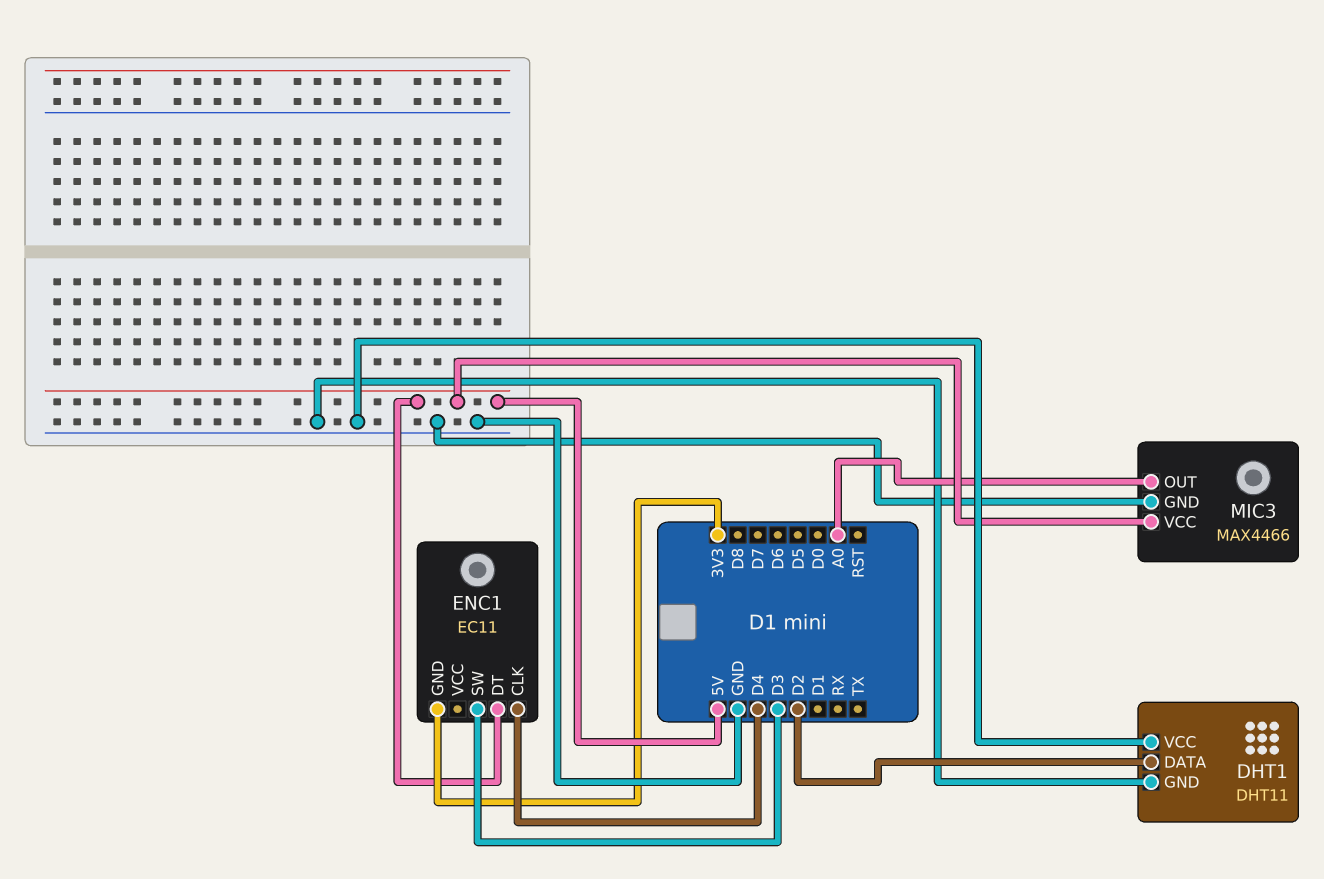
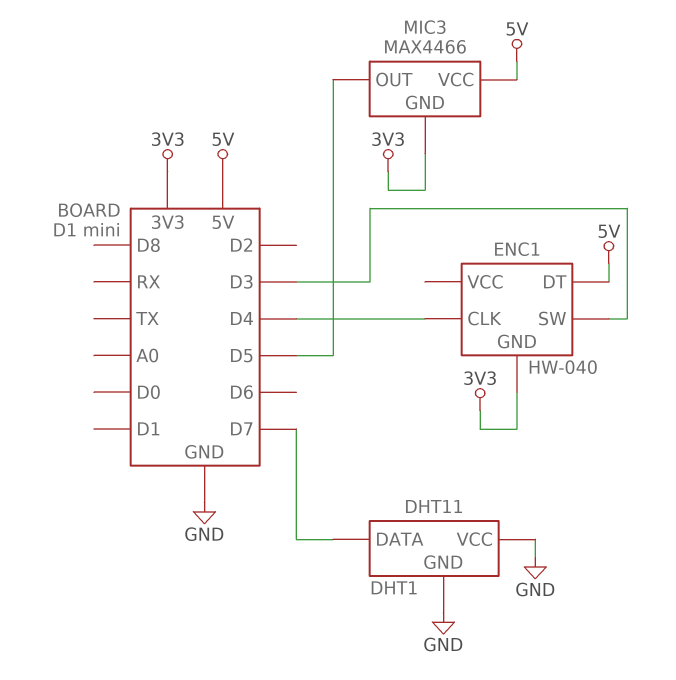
DHT1 pin DATA: D2 -> D7
ENC1: EC11 -> HW-040
MIC3 pin GND: GND -> 3V3
MIC3 pin OUT: A0 -> D5

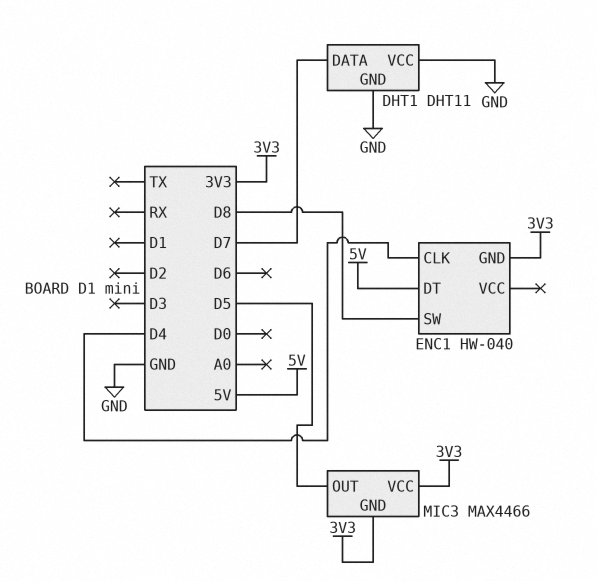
ENC1 pin SW: D3 -> D8
MIC3 pin VCC: 5V -> 3V3

